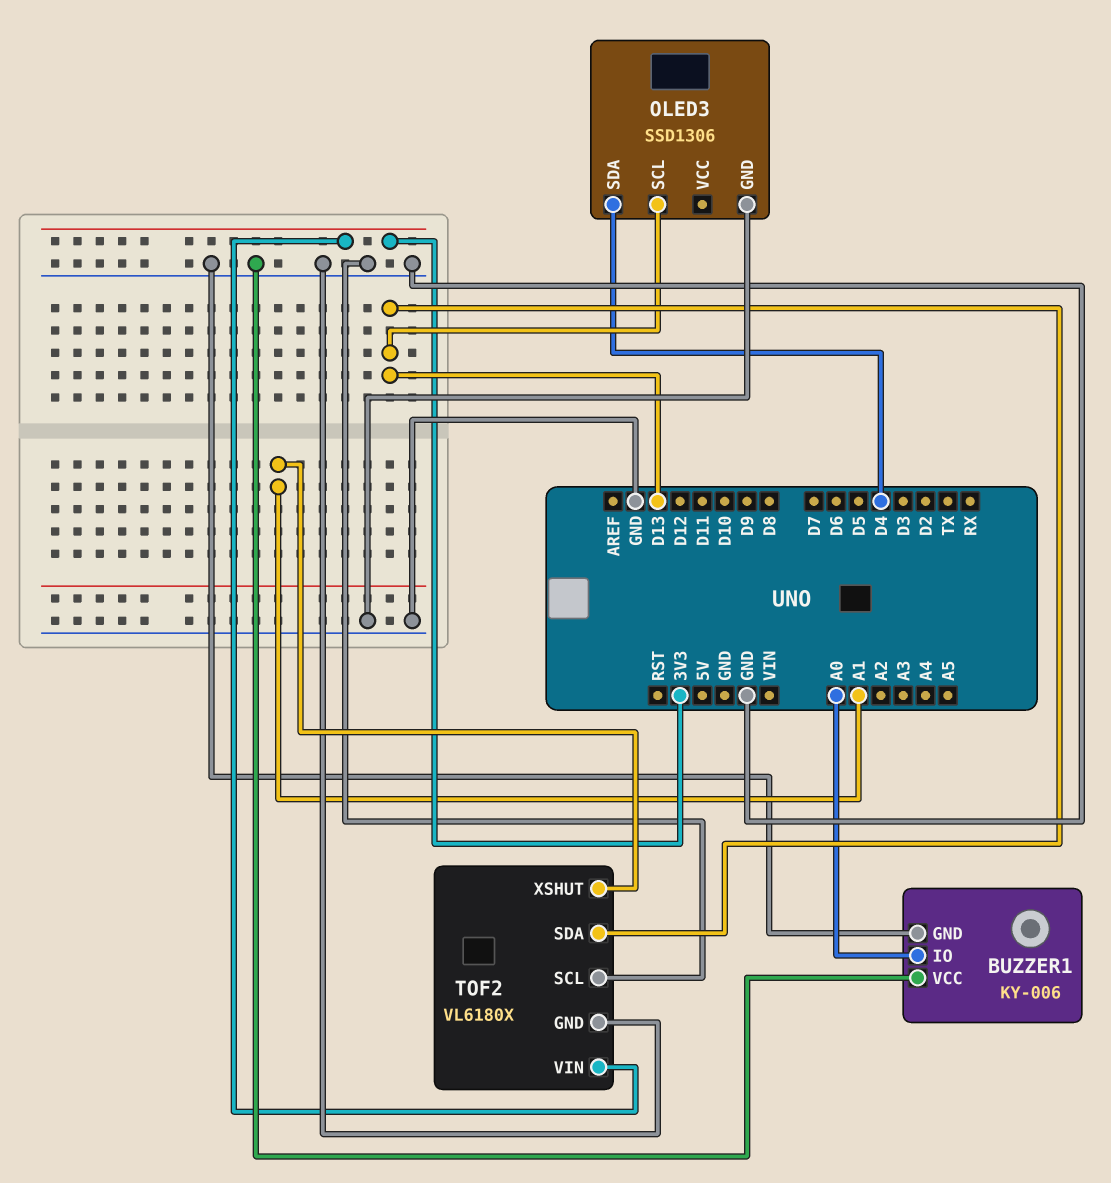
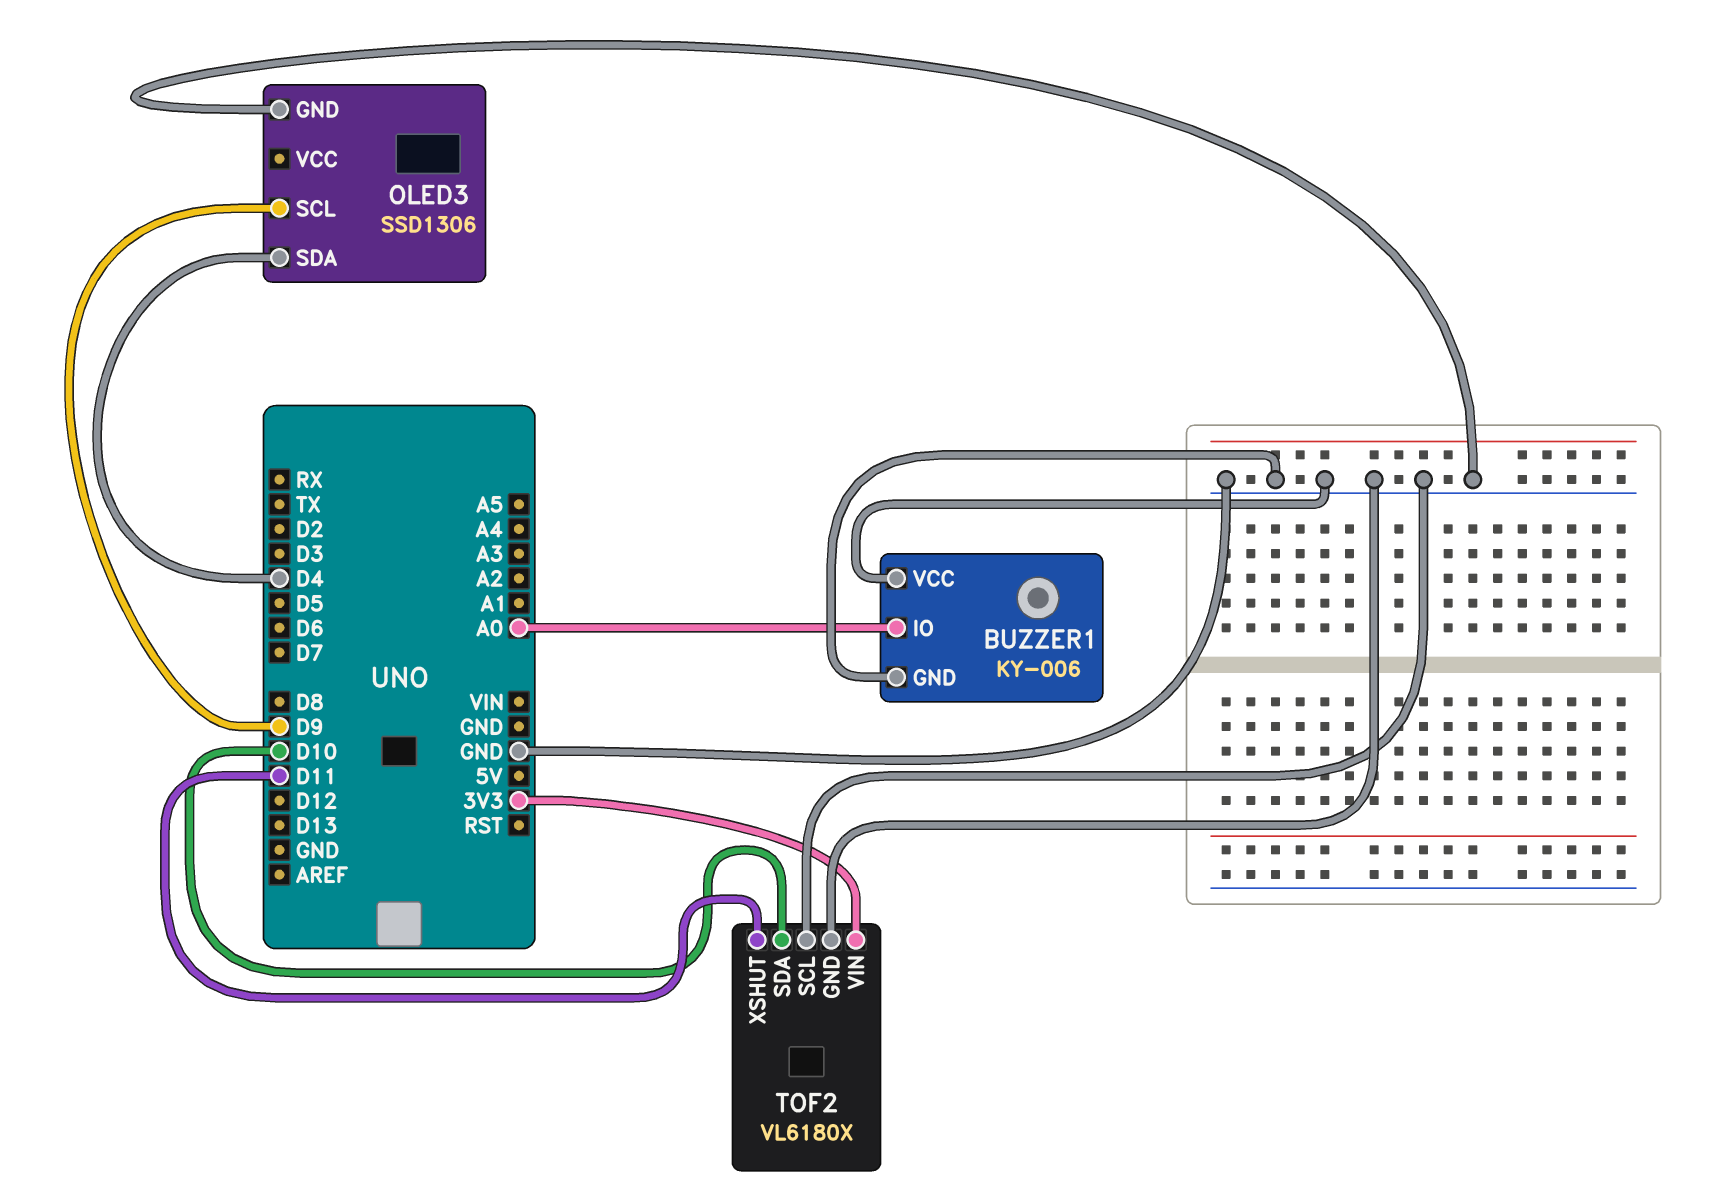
OLED3 pin SCL: D13 -> D9
TOF2 pin SDA: D13 -> D10
TOF2 pin XSHUT: A1 -> D11

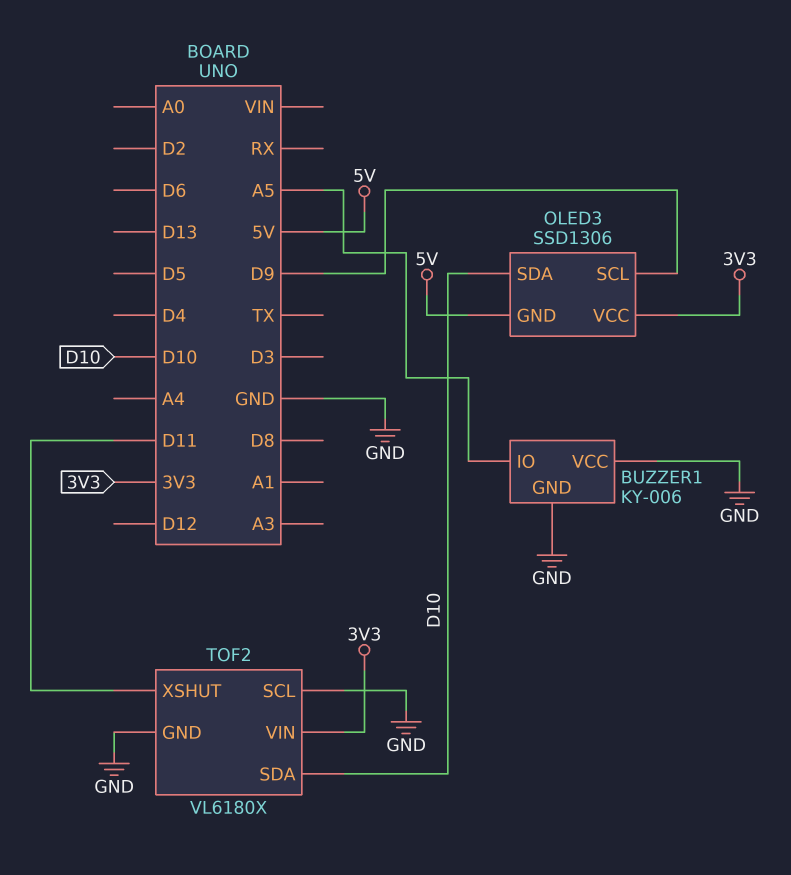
BUZZER1 pin IO: A0 -> A5
OLED3 pin GND: GND -> 5V
OLED3 pin SDA: D4 -> D10
OLED3 pin VCC: none -> 3V3

